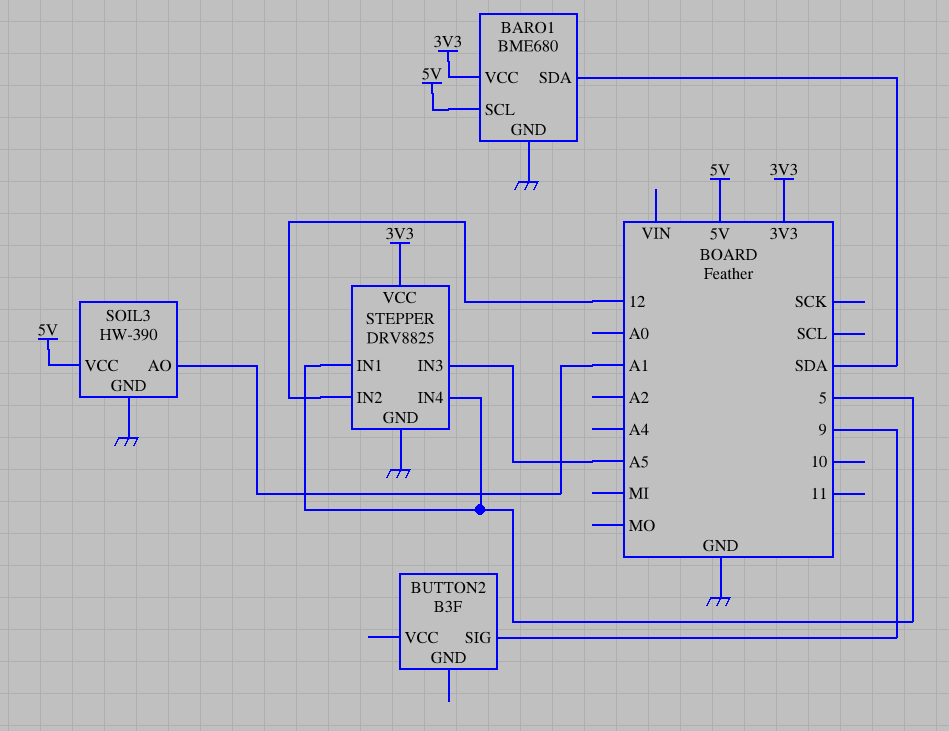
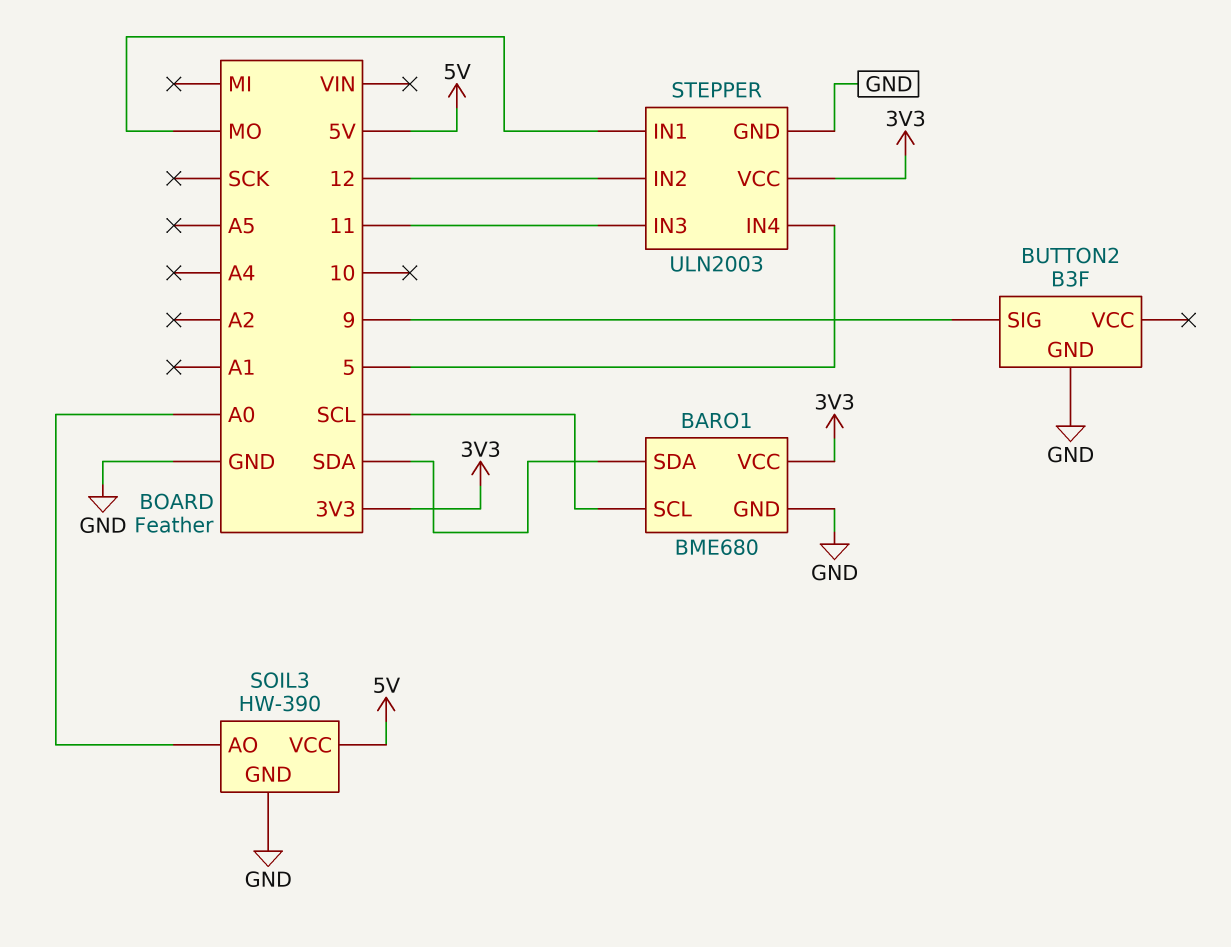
BARO1 pin SCL: 5V -> SCL
BUTTON2 pin GND: none -> GND
SOIL3 pin AO: A1 -> A0
STEPPER: DRV8825 -> ULN2003
STEPPER pin IN1: 5 -> MO
STEPPER pin IN3: A5 -> 11

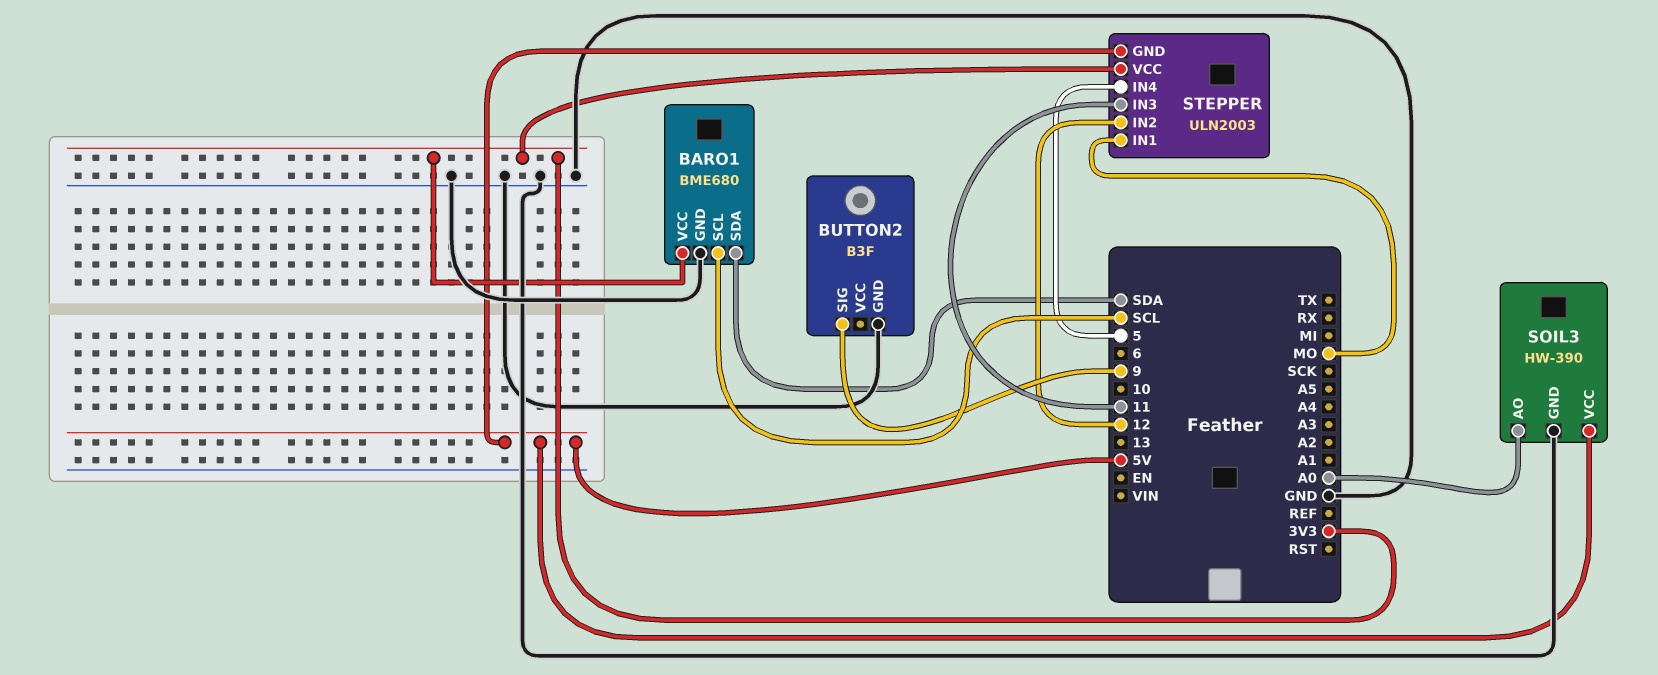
STEPPER pin GND: GND -> 5V

